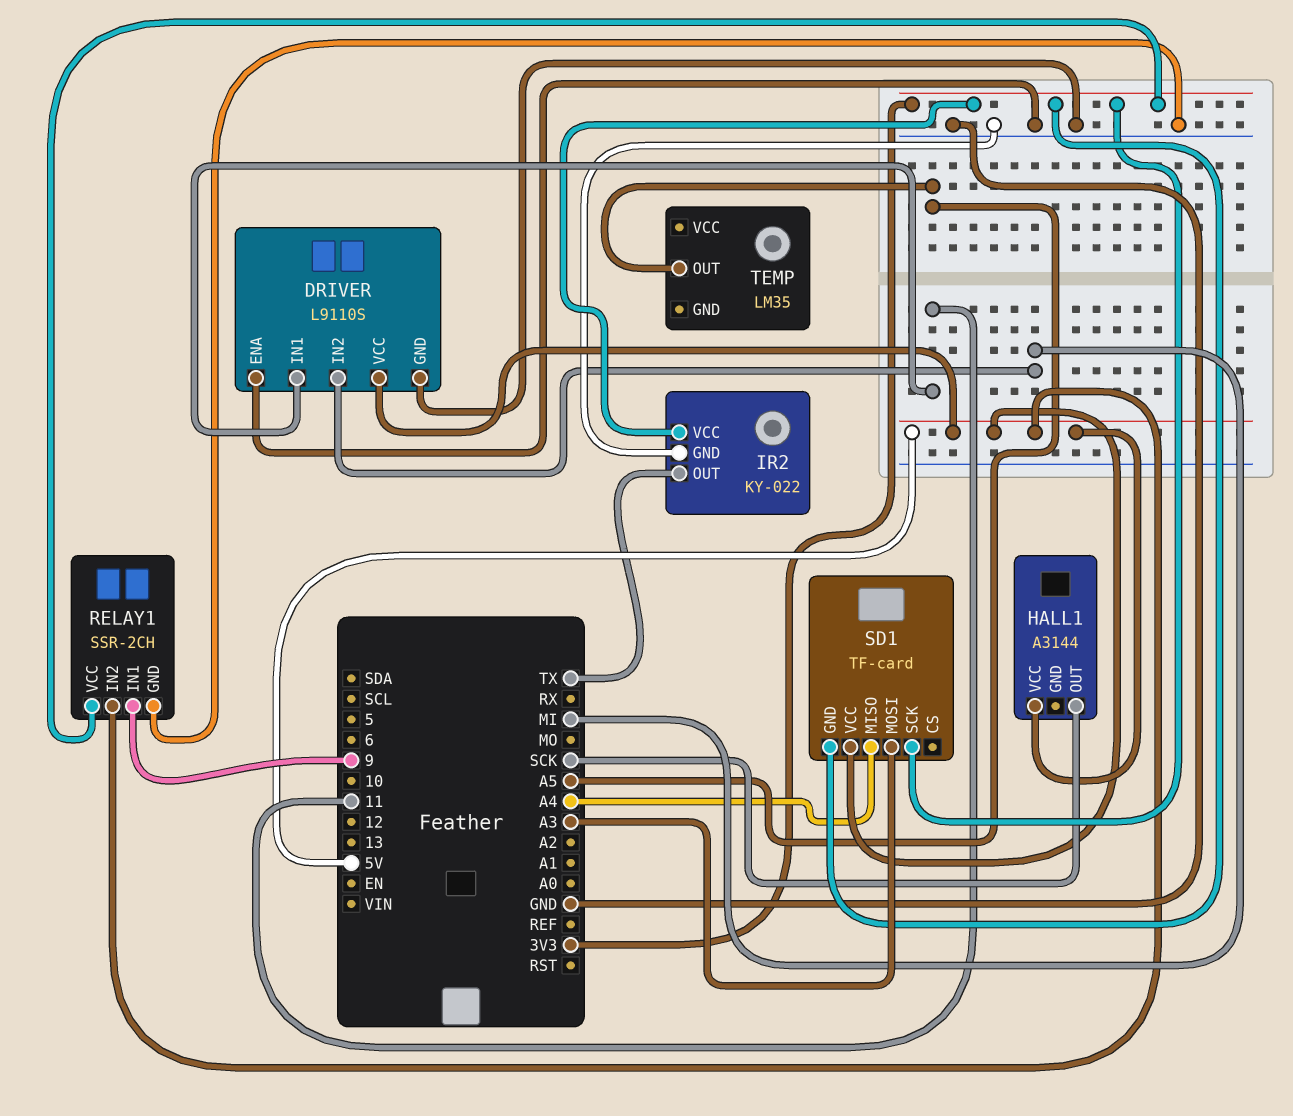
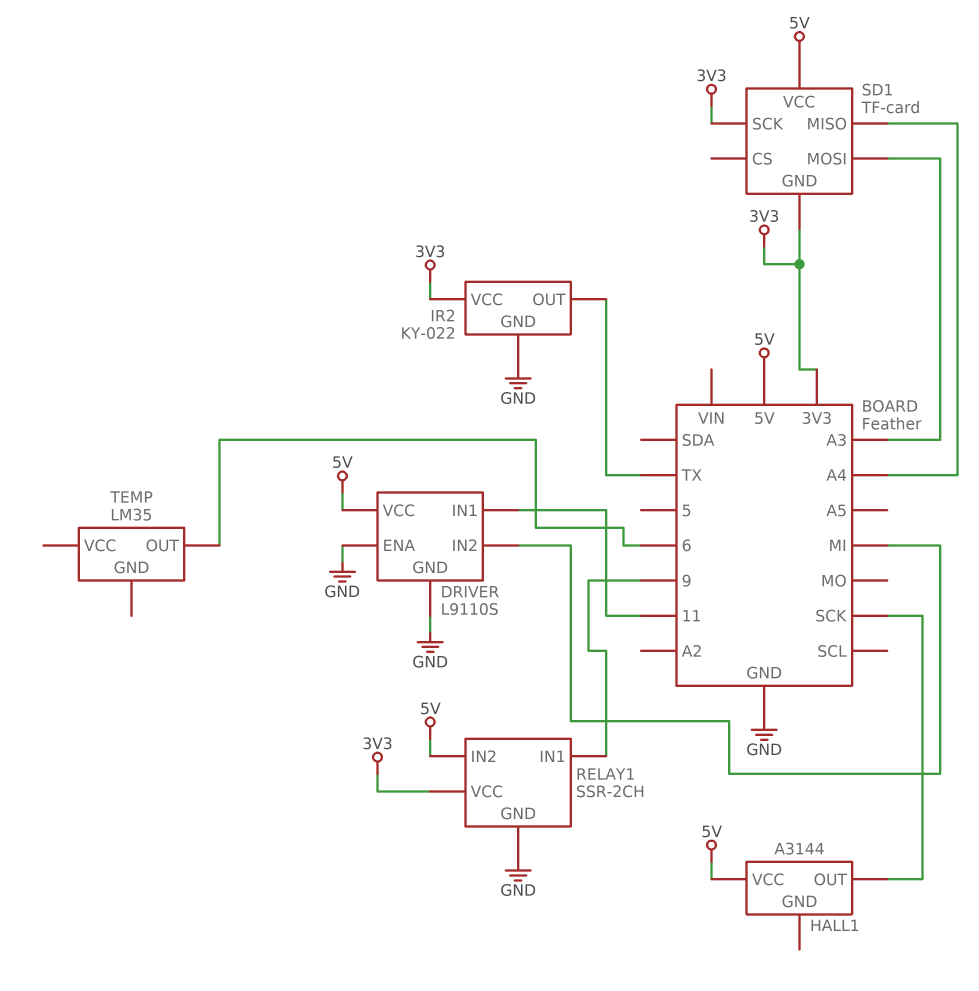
TEMP pin OUT: A5 -> 6

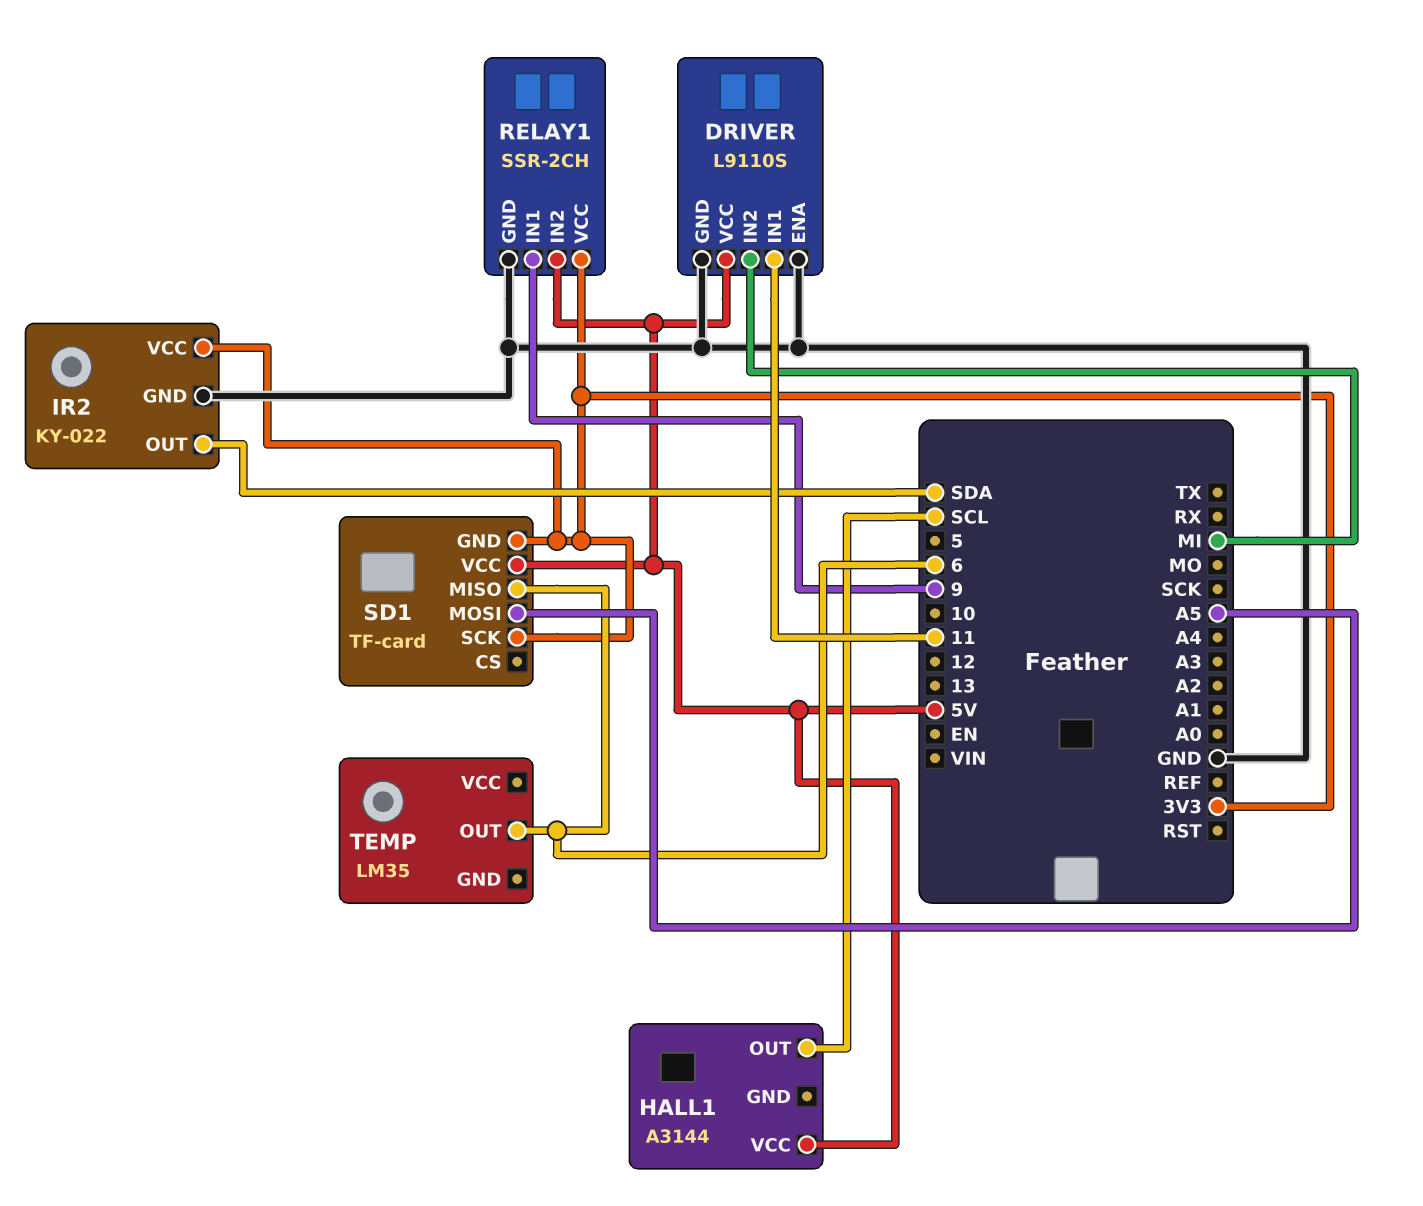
HALL1 pin OUT: SCK -> SCL
IR2 pin OUT: TX -> SDA
SD1 pin MISO: A4 -> 6
SD1 pin MOSI: A3 -> A5

